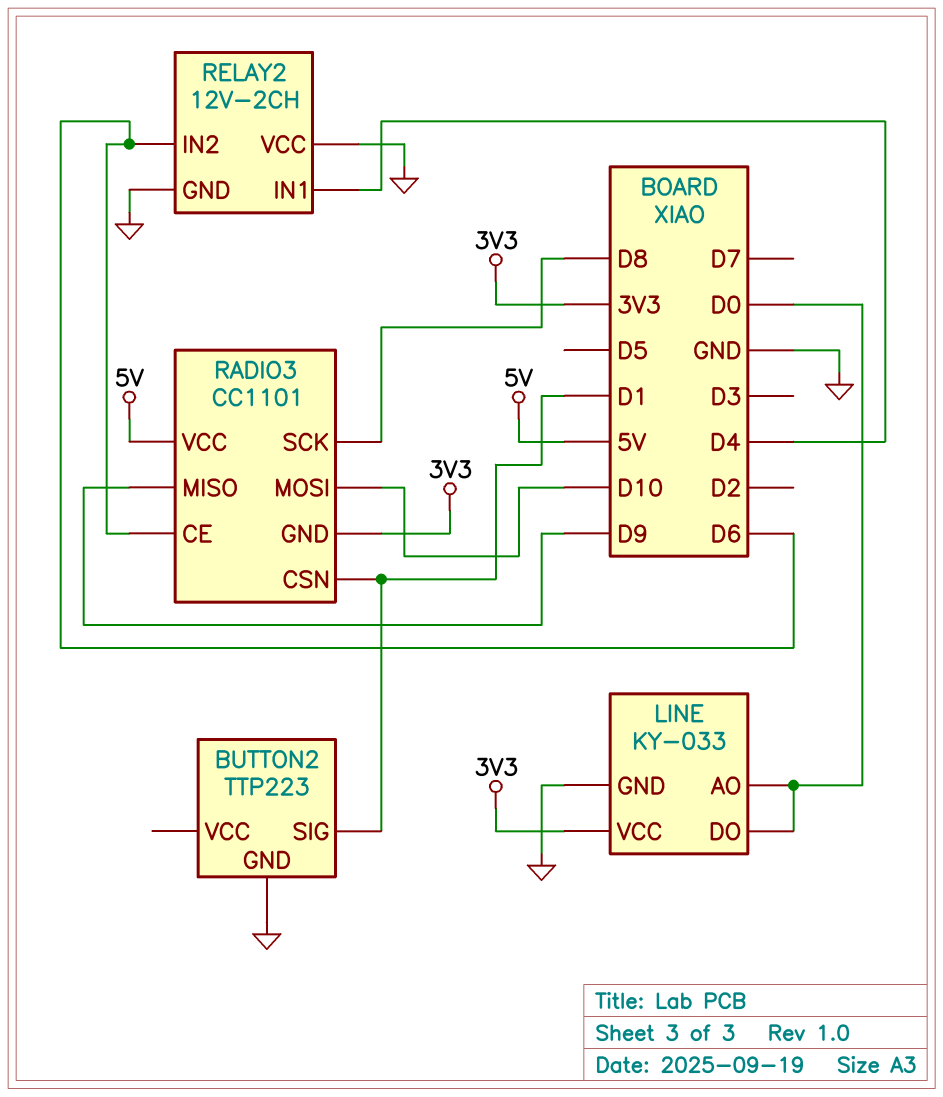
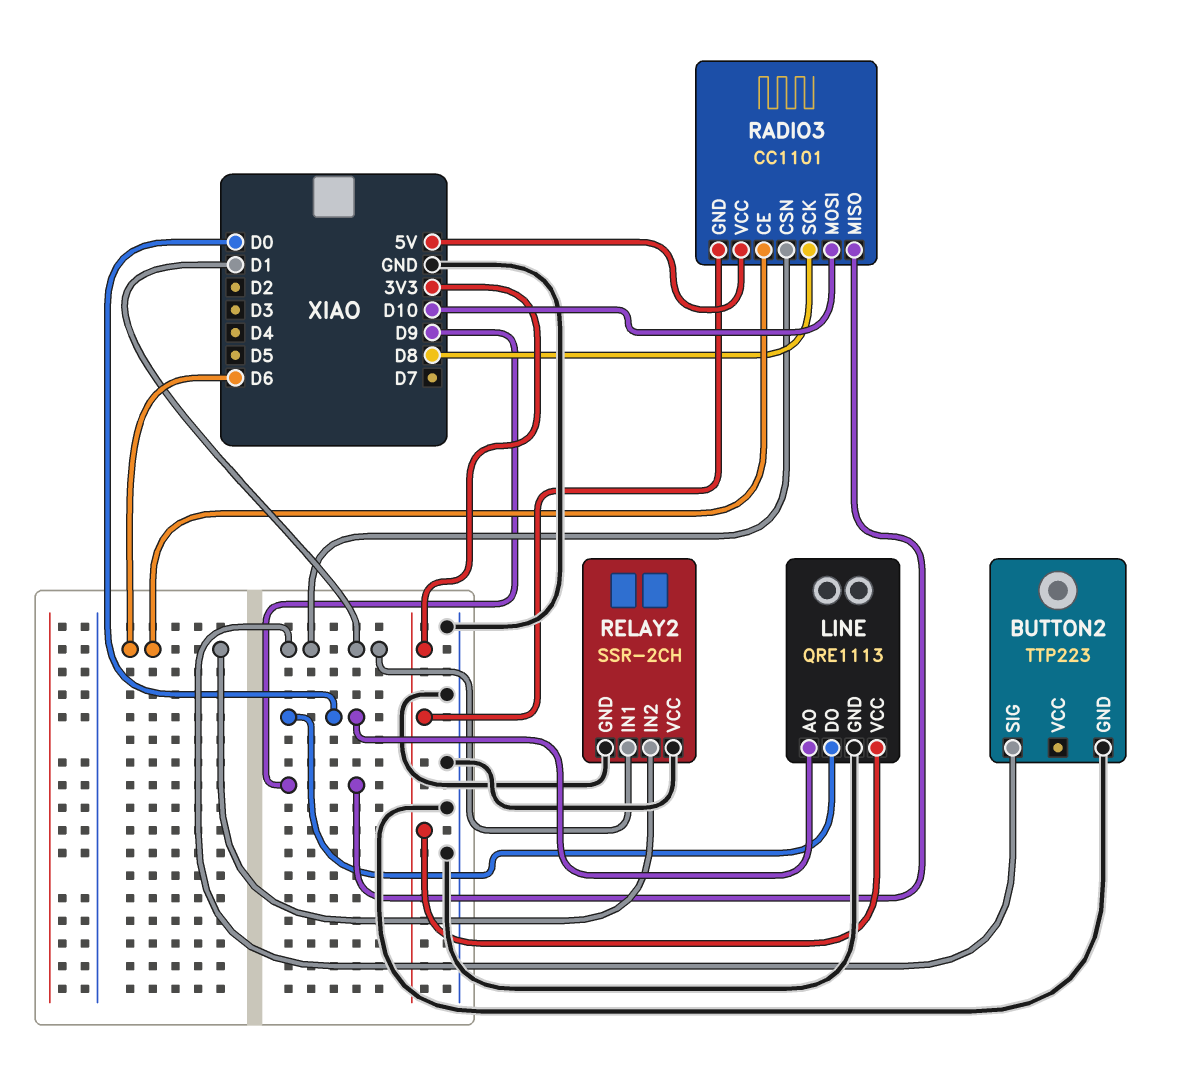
LINE: KY-033 -> QRE1113
RELAY2: 12V-2CH -> SSR-2CH
RELAY2 pin IN1: D4 -> D1

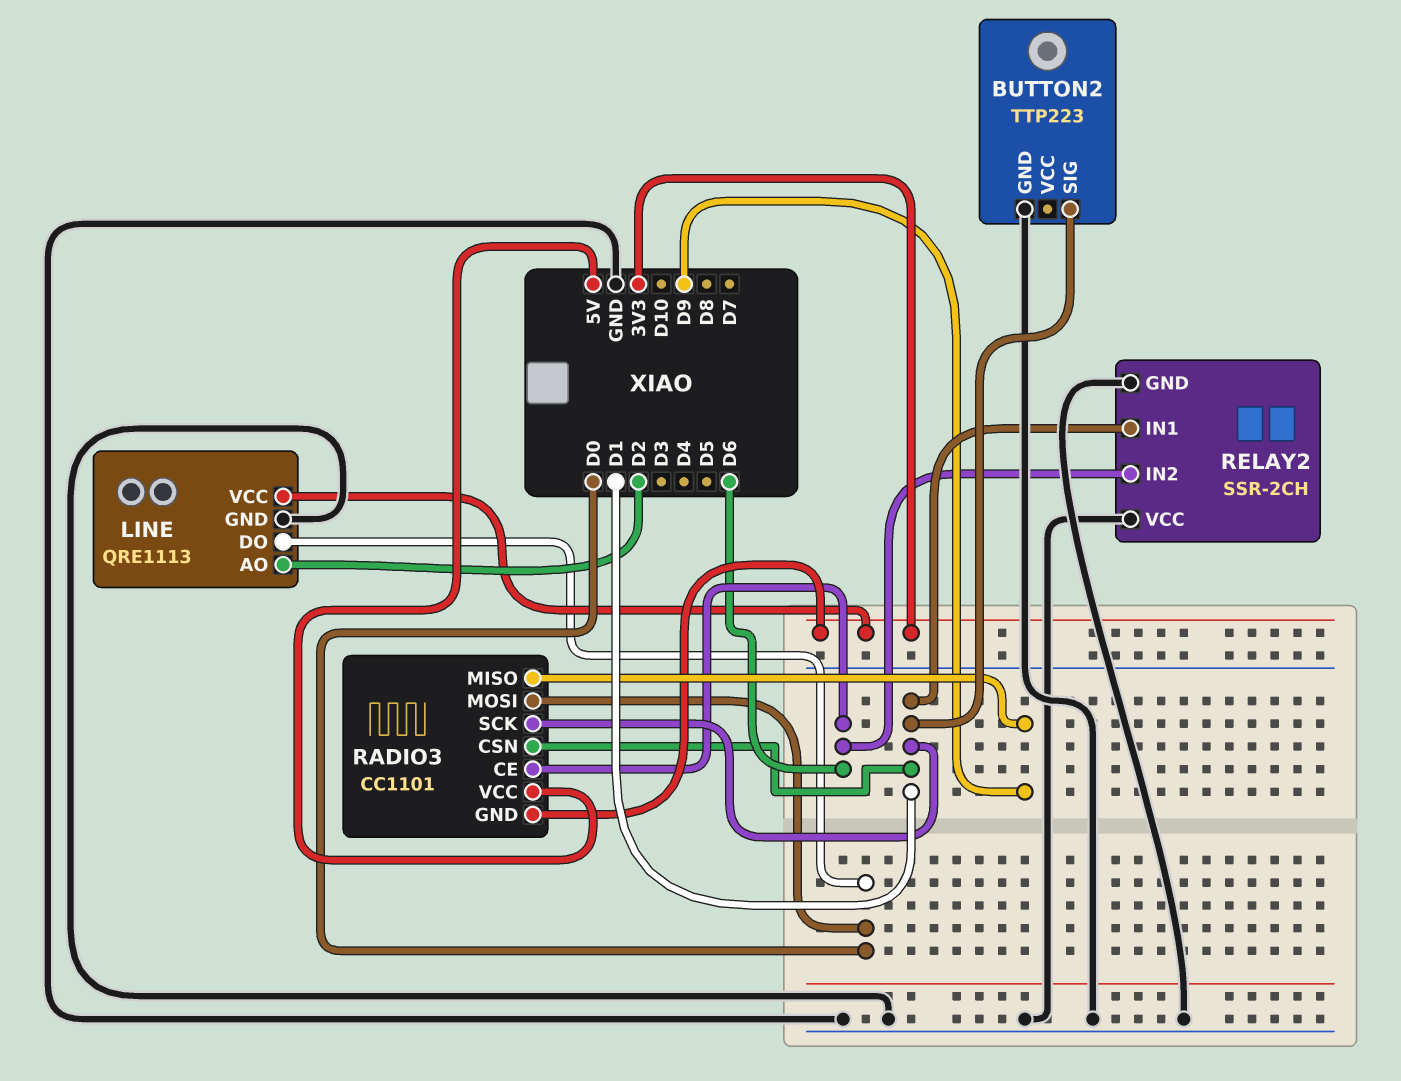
LINE pin AO: D0 -> D2
RADIO3 pin MOSI: D10 -> D0
RADIO3 pin SCK: D8 -> D1

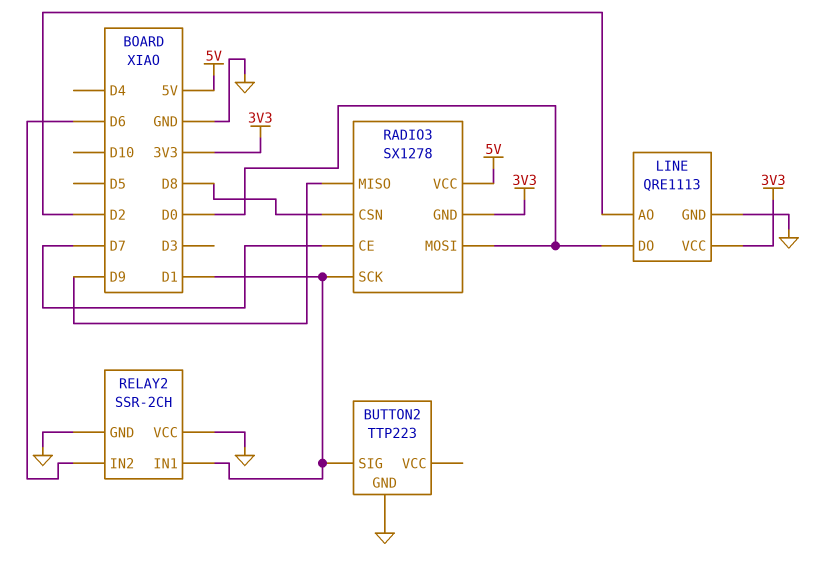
RADIO3: CC1101 -> SX1278
RADIO3 pin CE: D6 -> D7
RADIO3 pin CSN: D1 -> D8

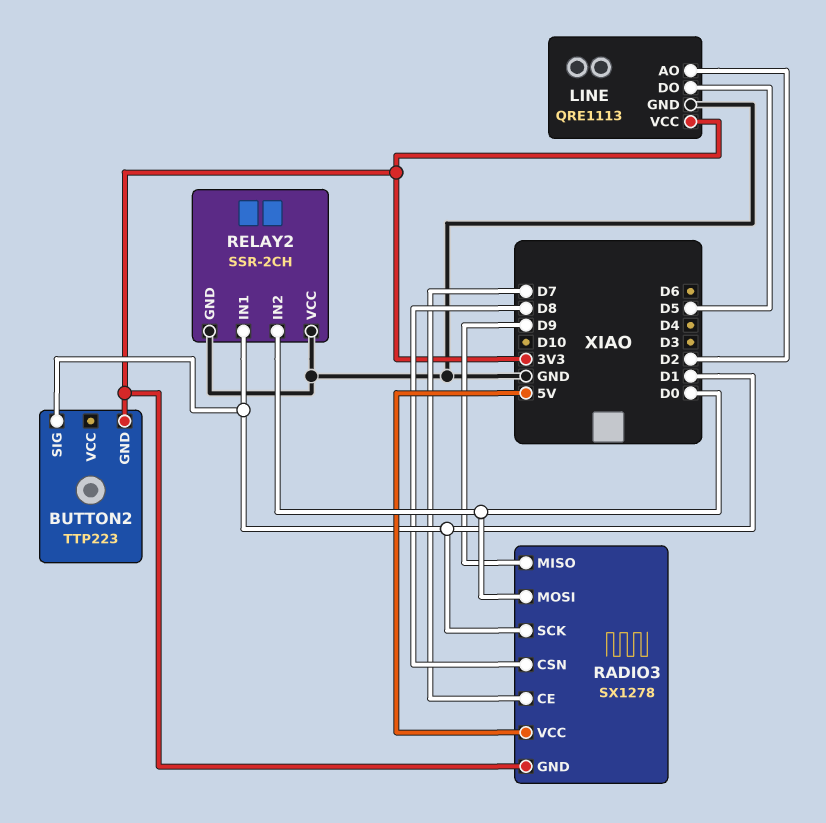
BUTTON2 pin GND: GND -> 3V3
LINE pin DO: D0 -> D5
RELAY2 pin IN2: D6 -> D0

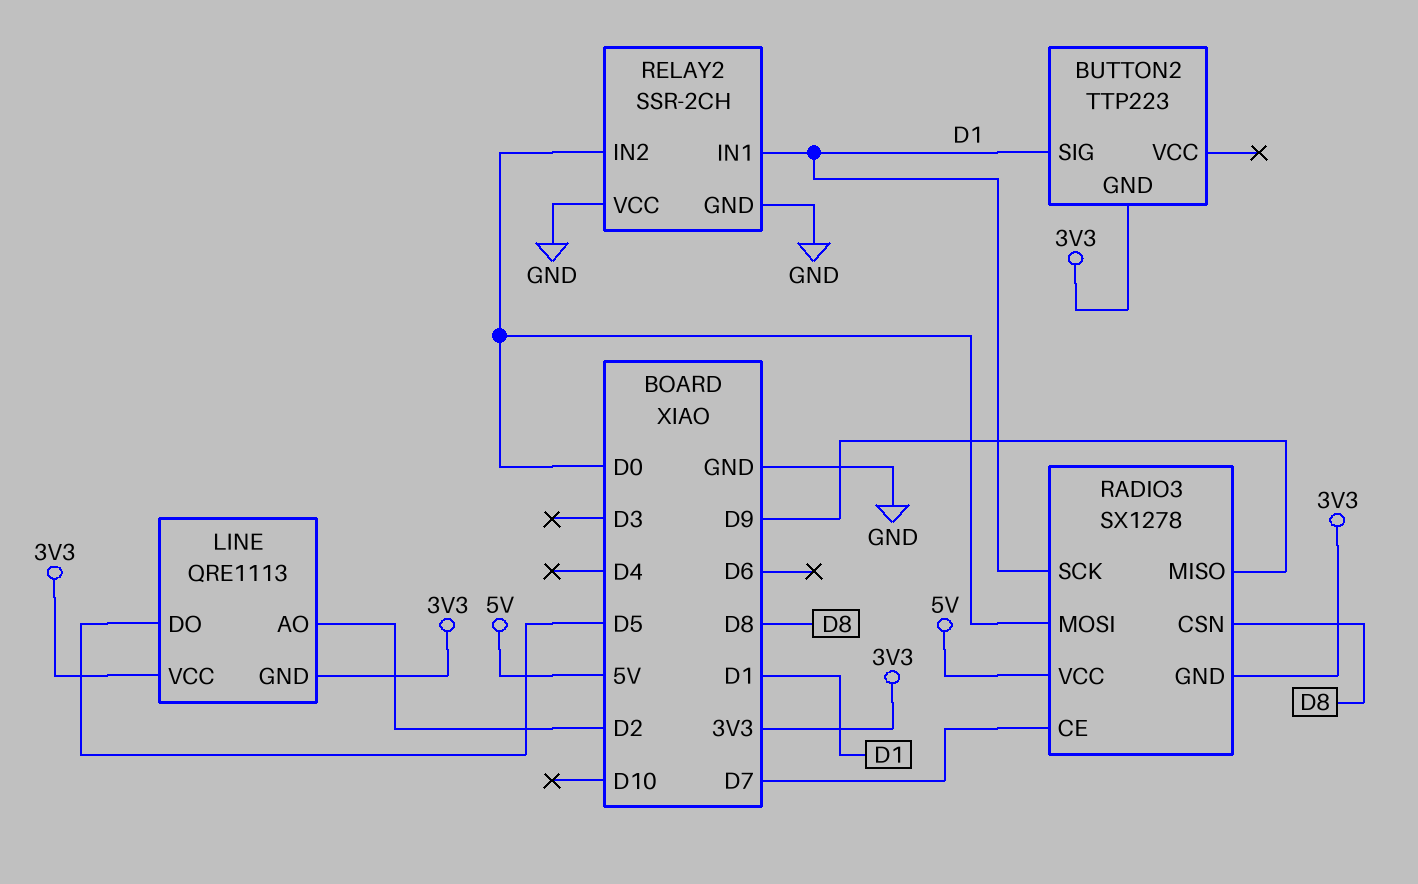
LINE pin GND: GND -> 3V3

